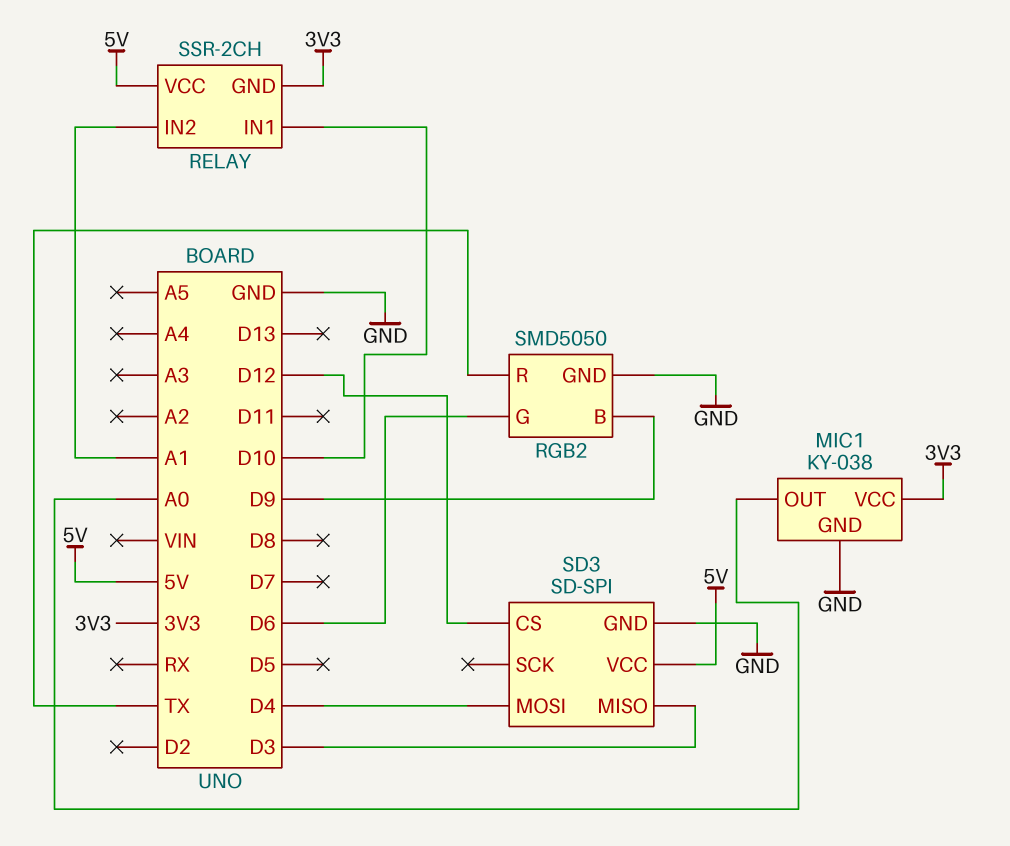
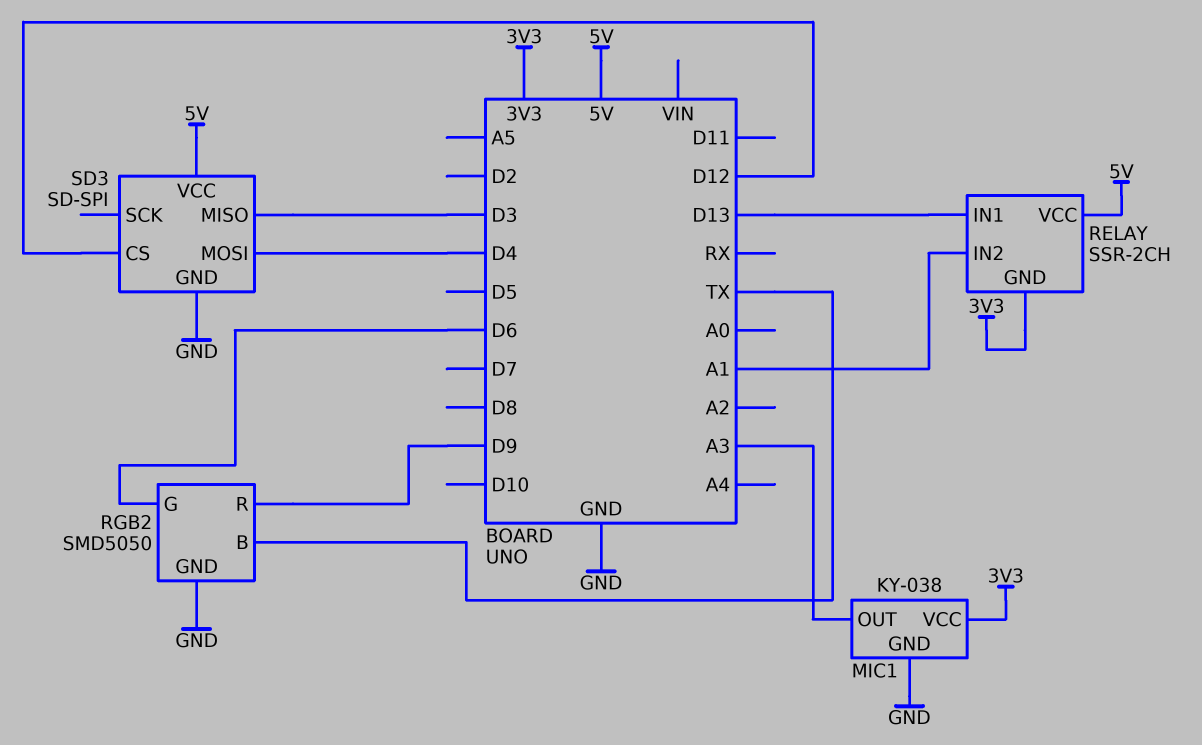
MIC1 pin OUT: A0 -> A3
RELAY pin IN1: D10 -> D13
RGB2 pin B: D9 -> TX
RGB2 pin R: TX -> D9

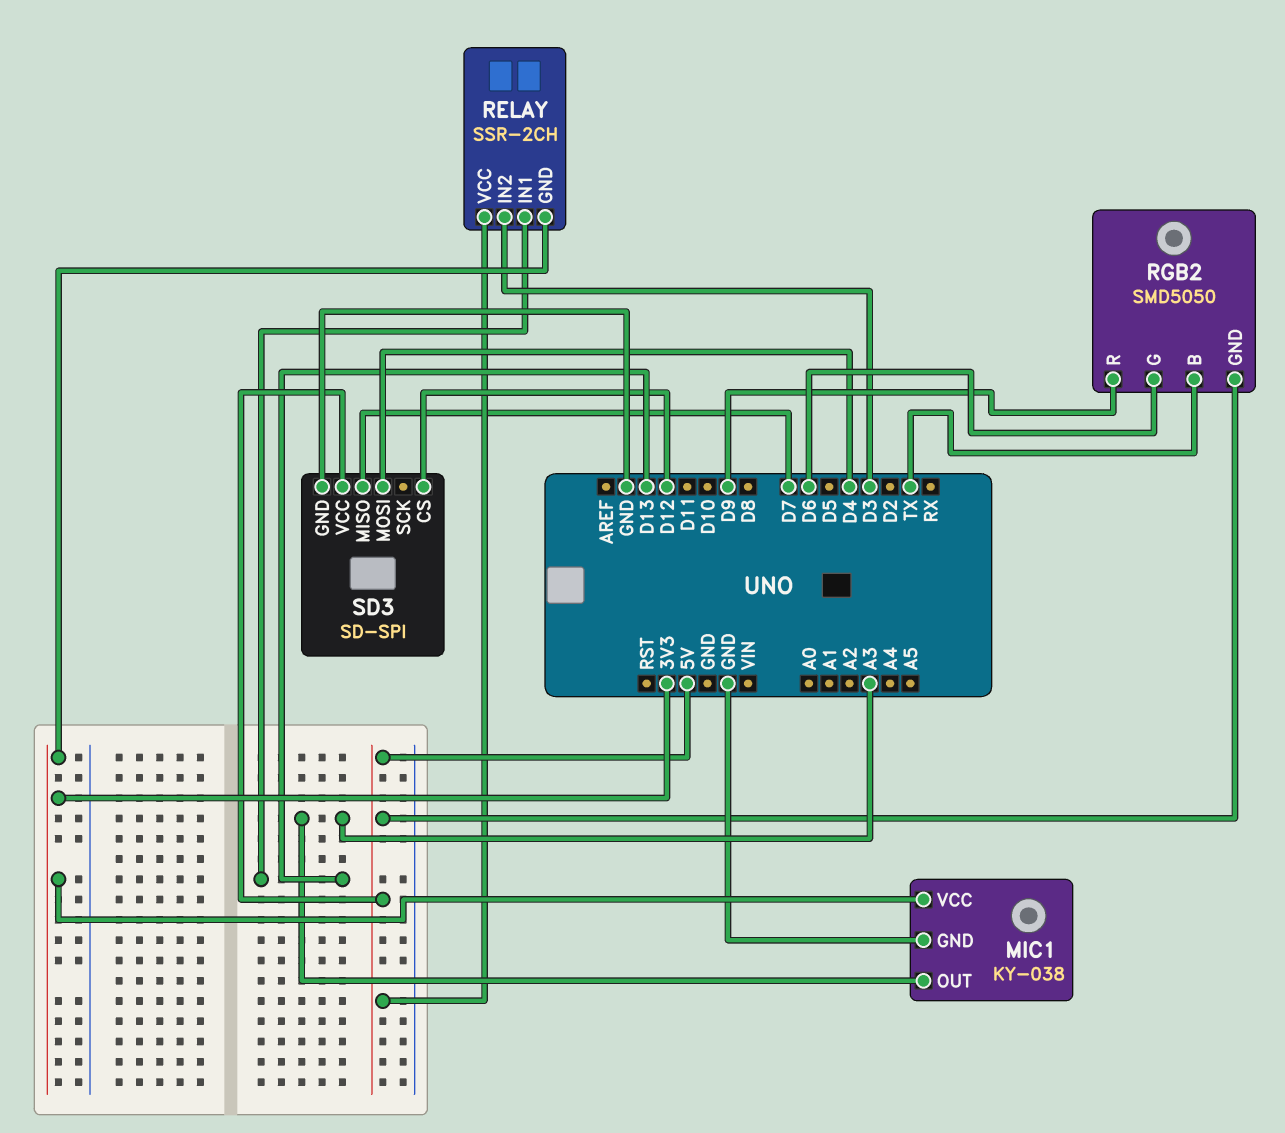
RELAY pin IN2: A1 -> D3
RGB2 pin GND: GND -> 5V
SD3 pin MISO: D3 -> D7

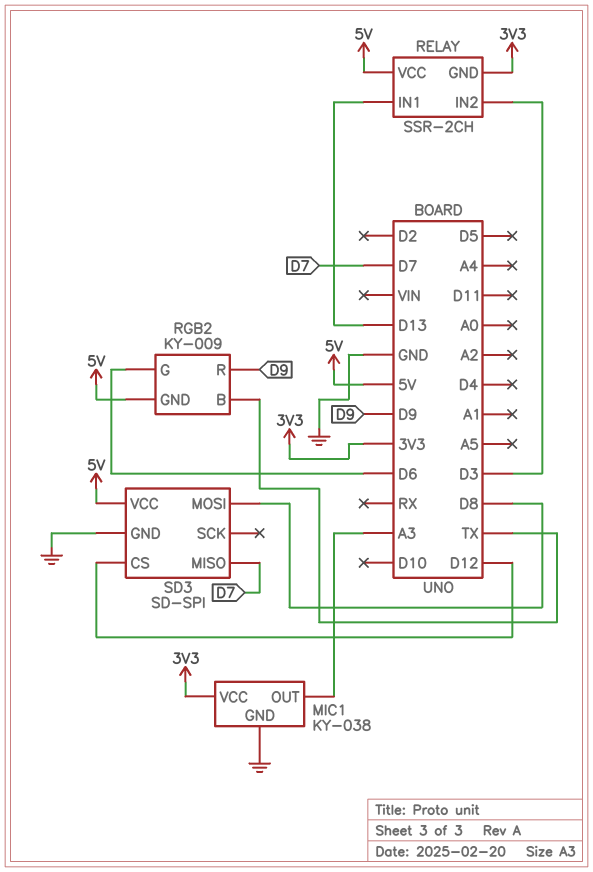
RGB2: SMD5050 -> KY-009
SD3 pin MOSI: D4 -> D8

